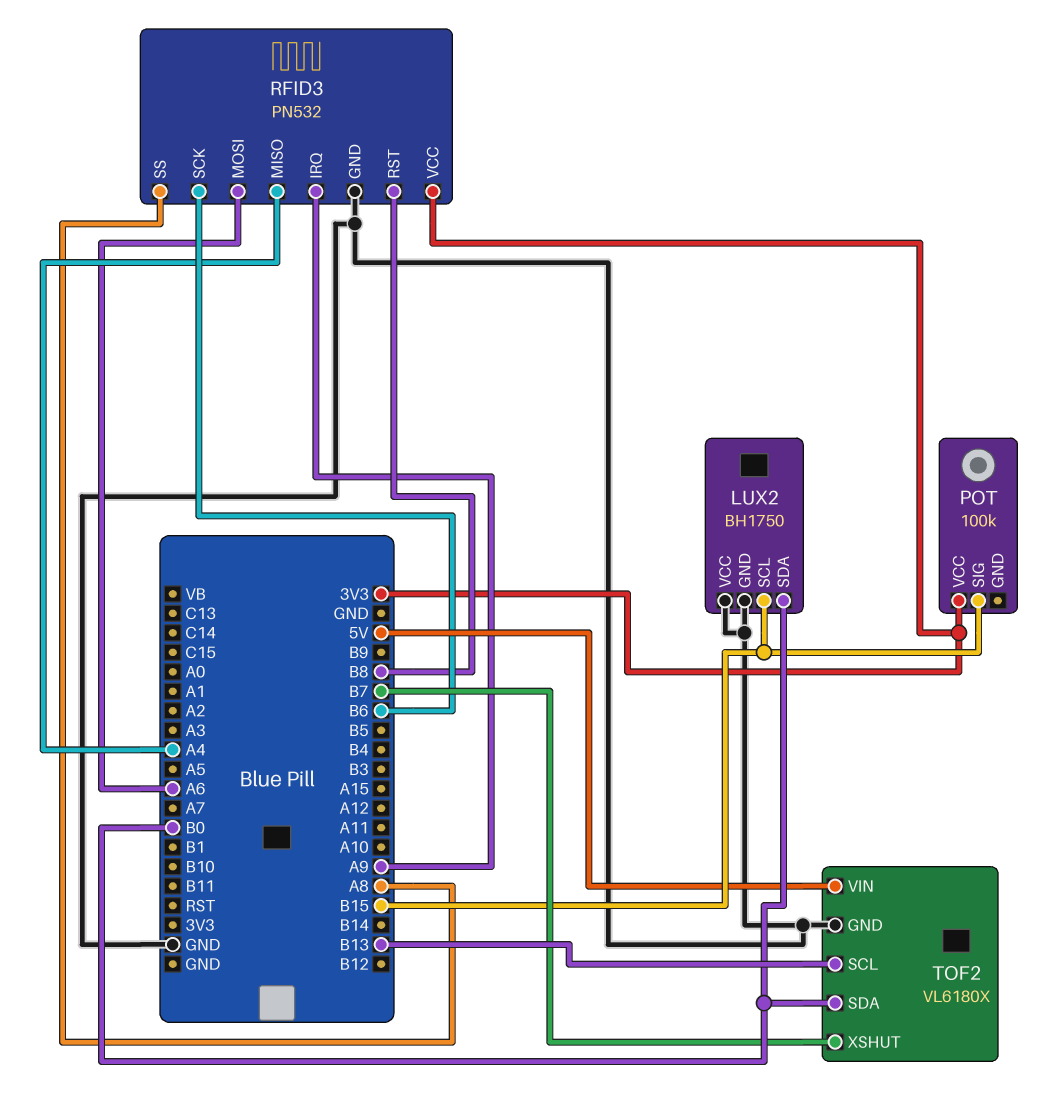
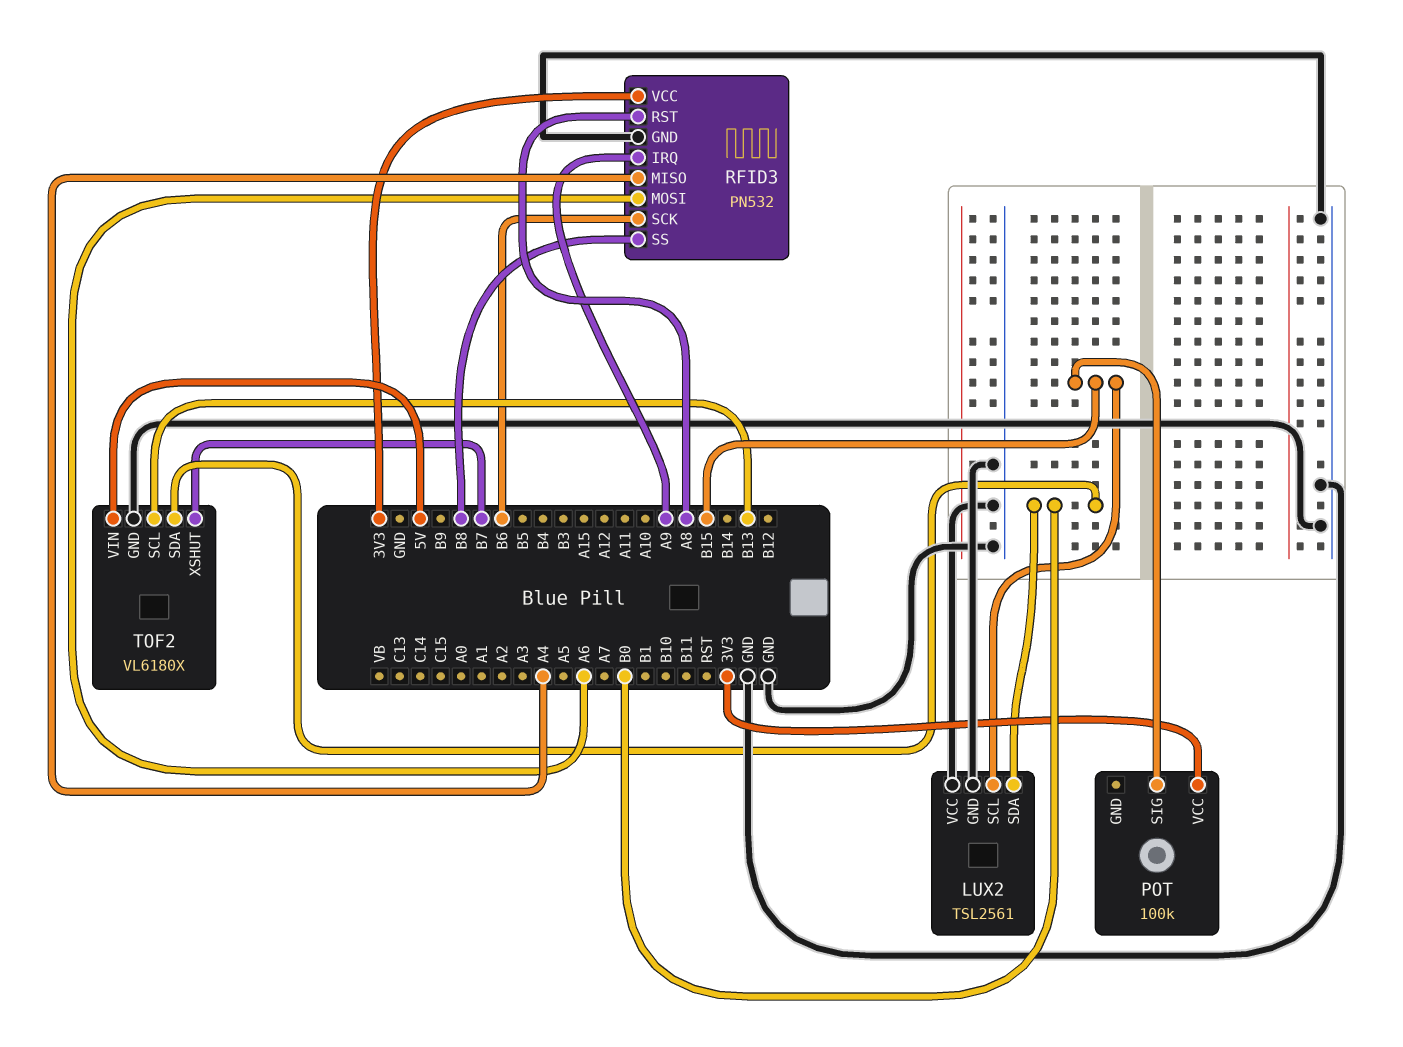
LUX2: BH1750 -> TSL2561
RFID3 pin RST: B8 -> A8
RFID3 pin SS: A8 -> B8

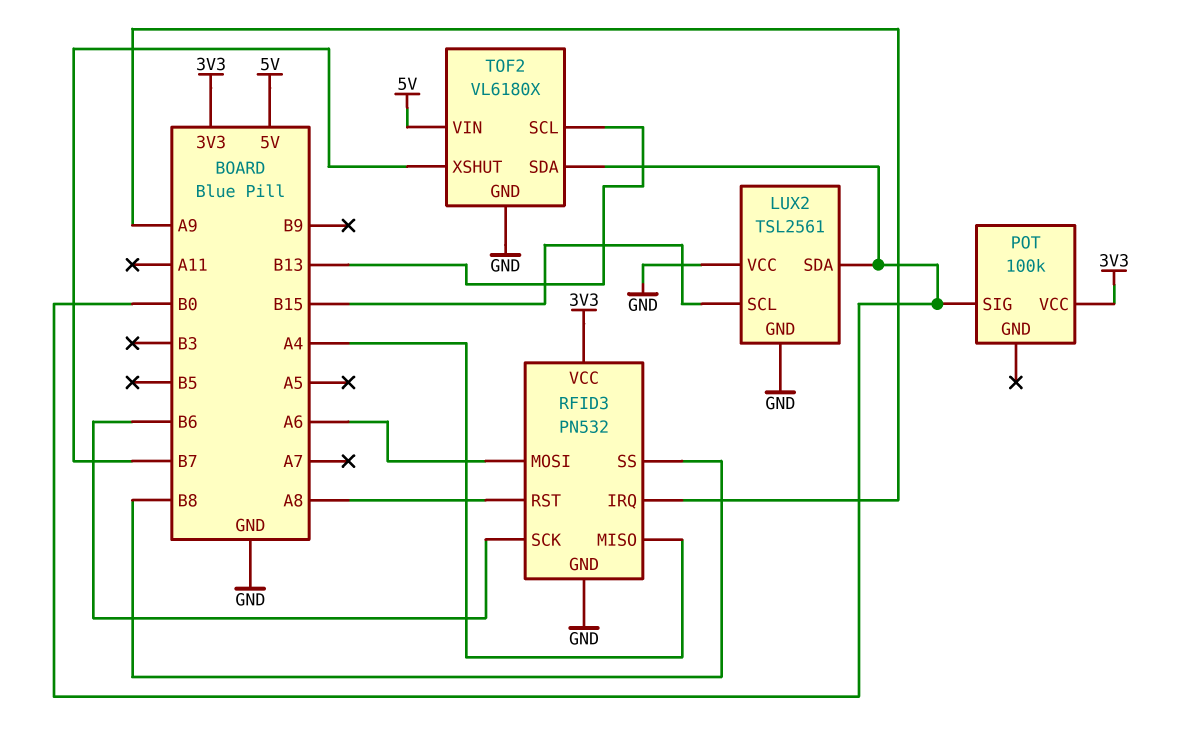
POT pin SIG: B15 -> B0

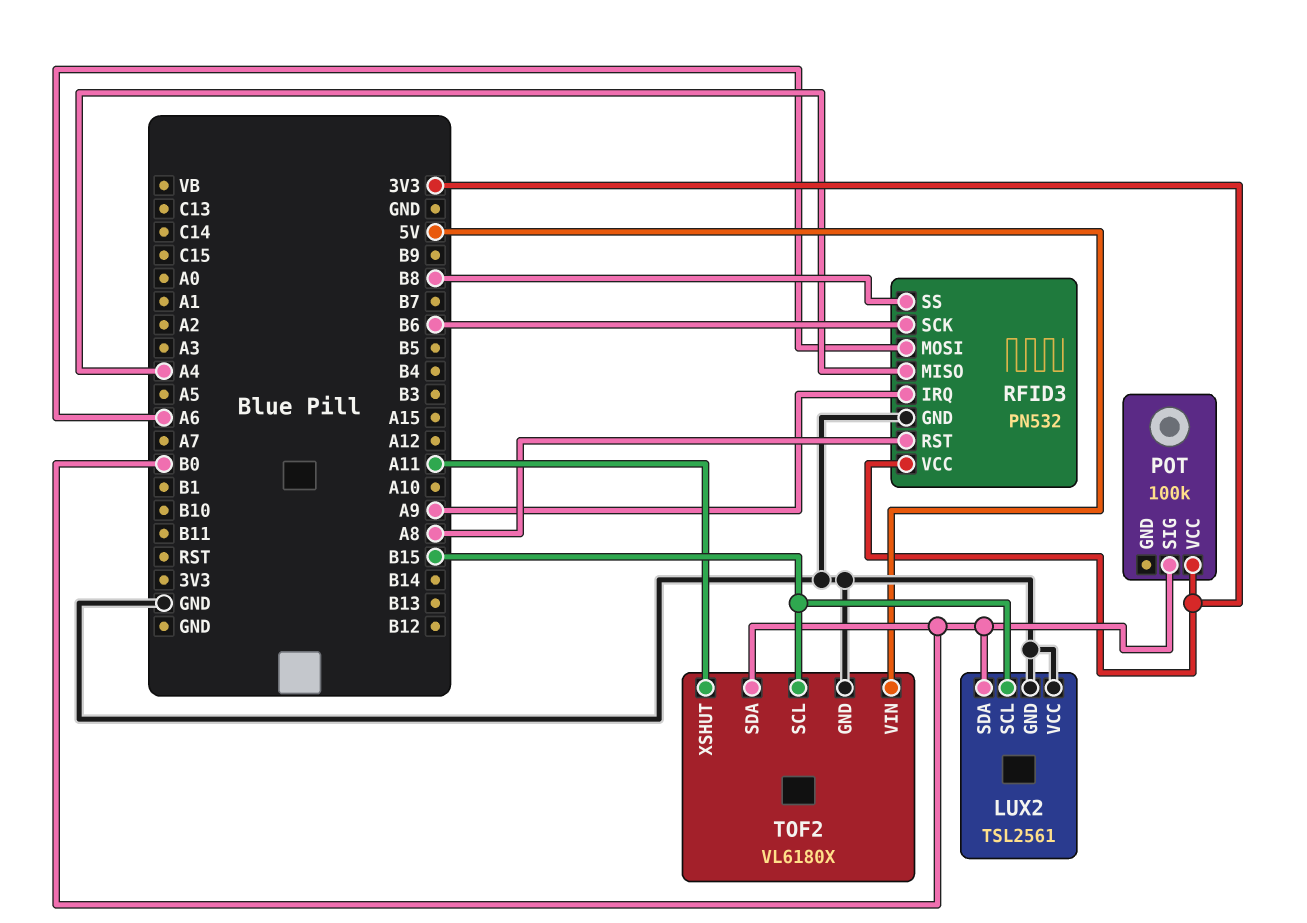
TOF2 pin SCL: B13 -> B15
TOF2 pin XSHUT: B7 -> A11

